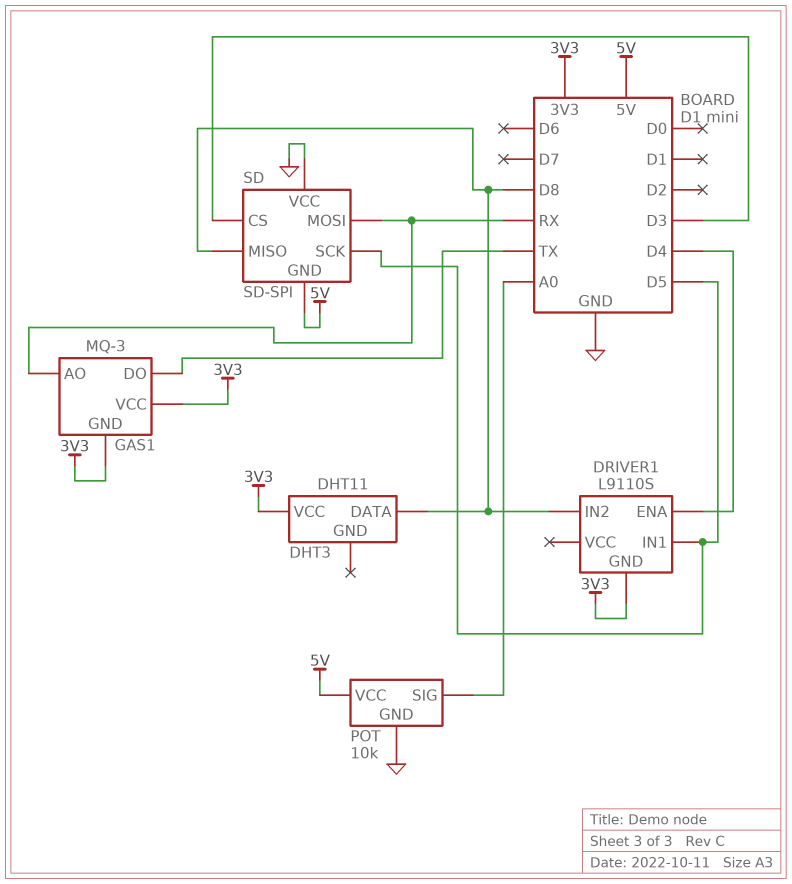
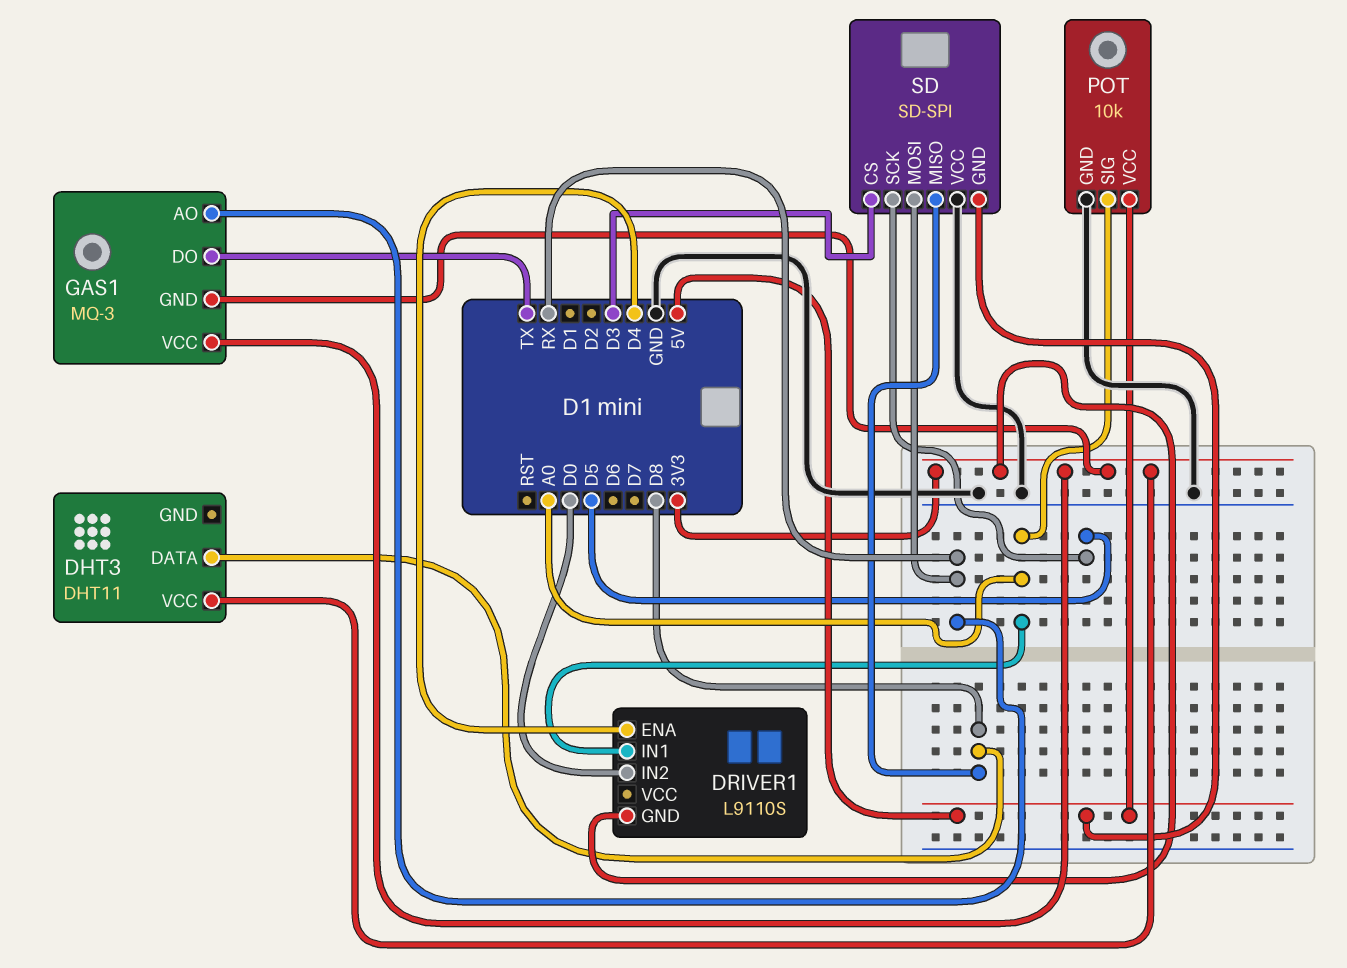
DRIVER1 pin IN1: D5 -> A0
DRIVER1 pin IN2: D8 -> D0

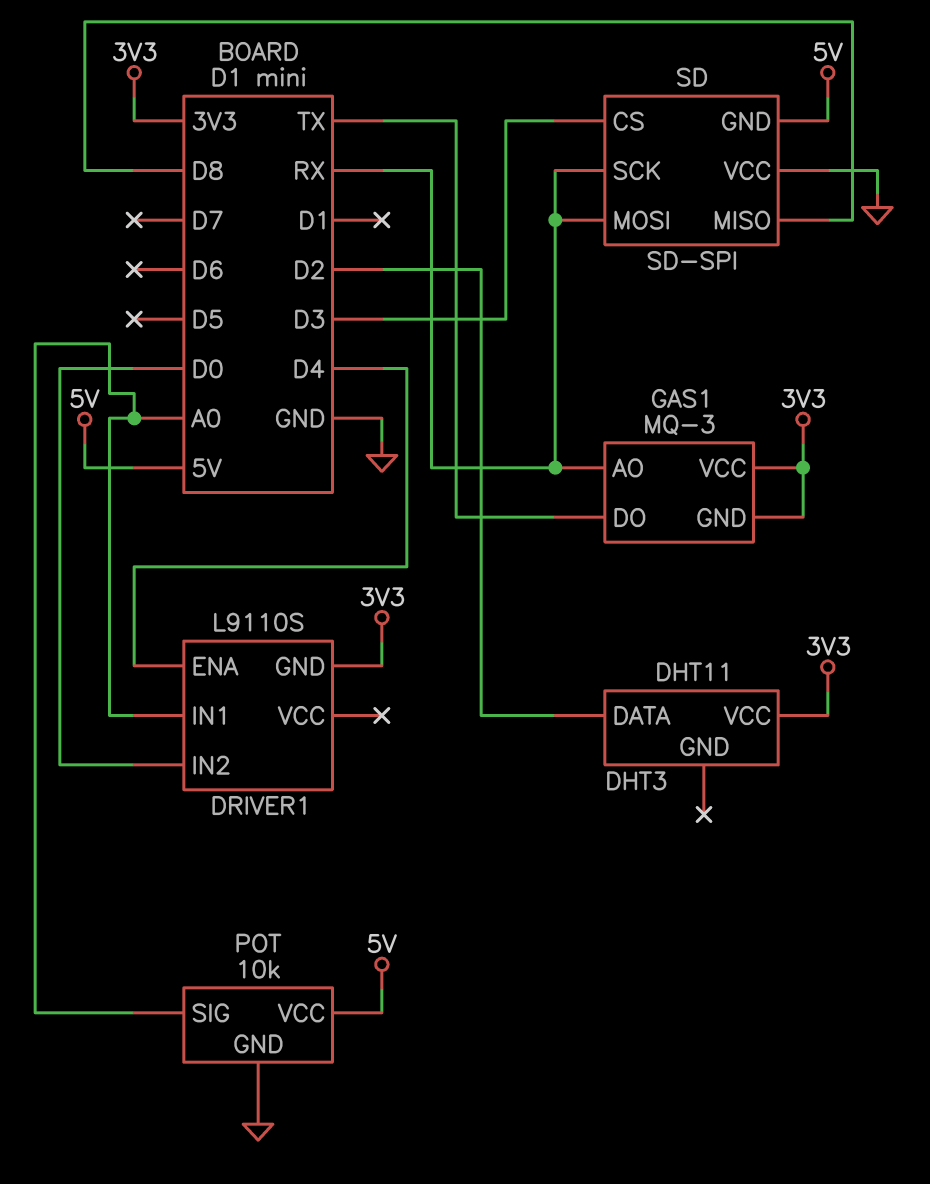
DHT3 pin DATA: D8 -> D2
SD pin SCK: D5 -> RX

